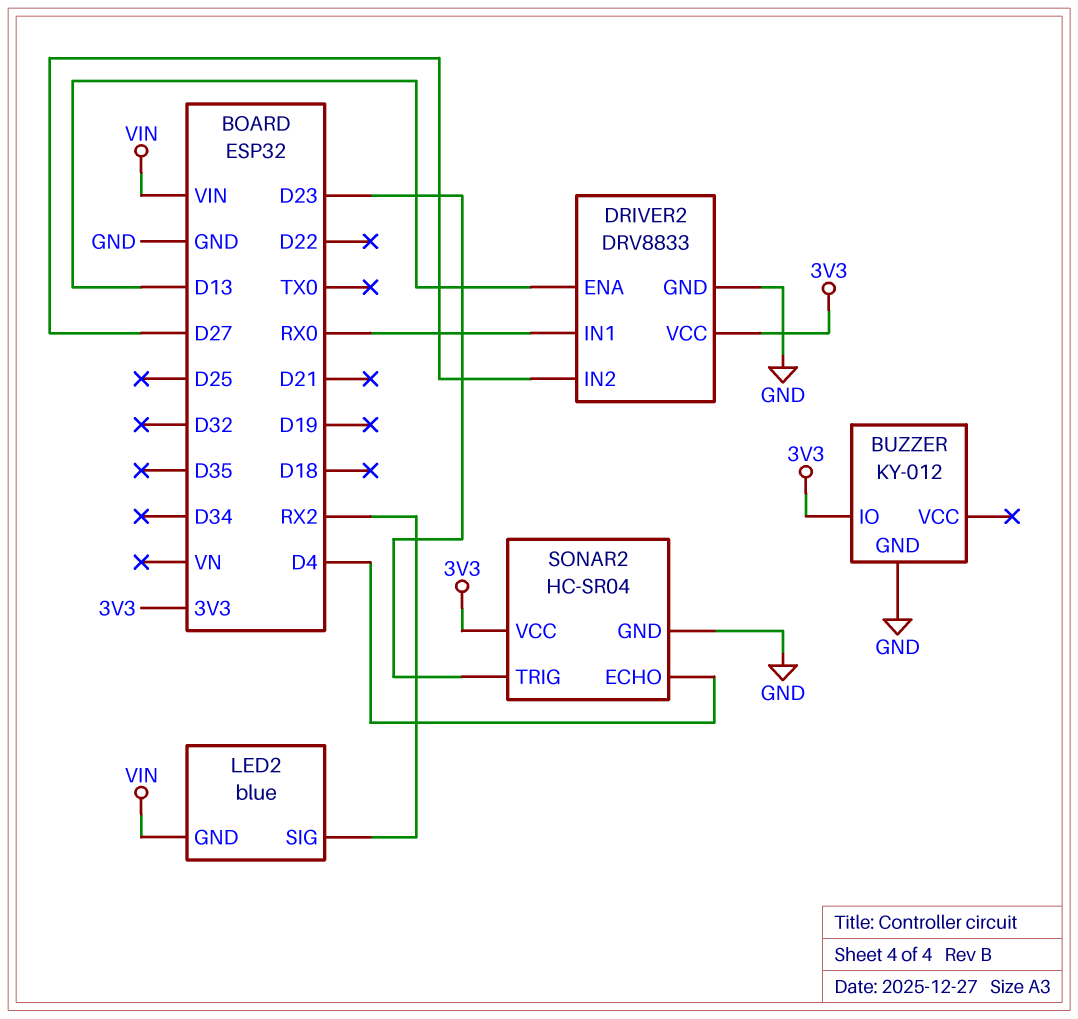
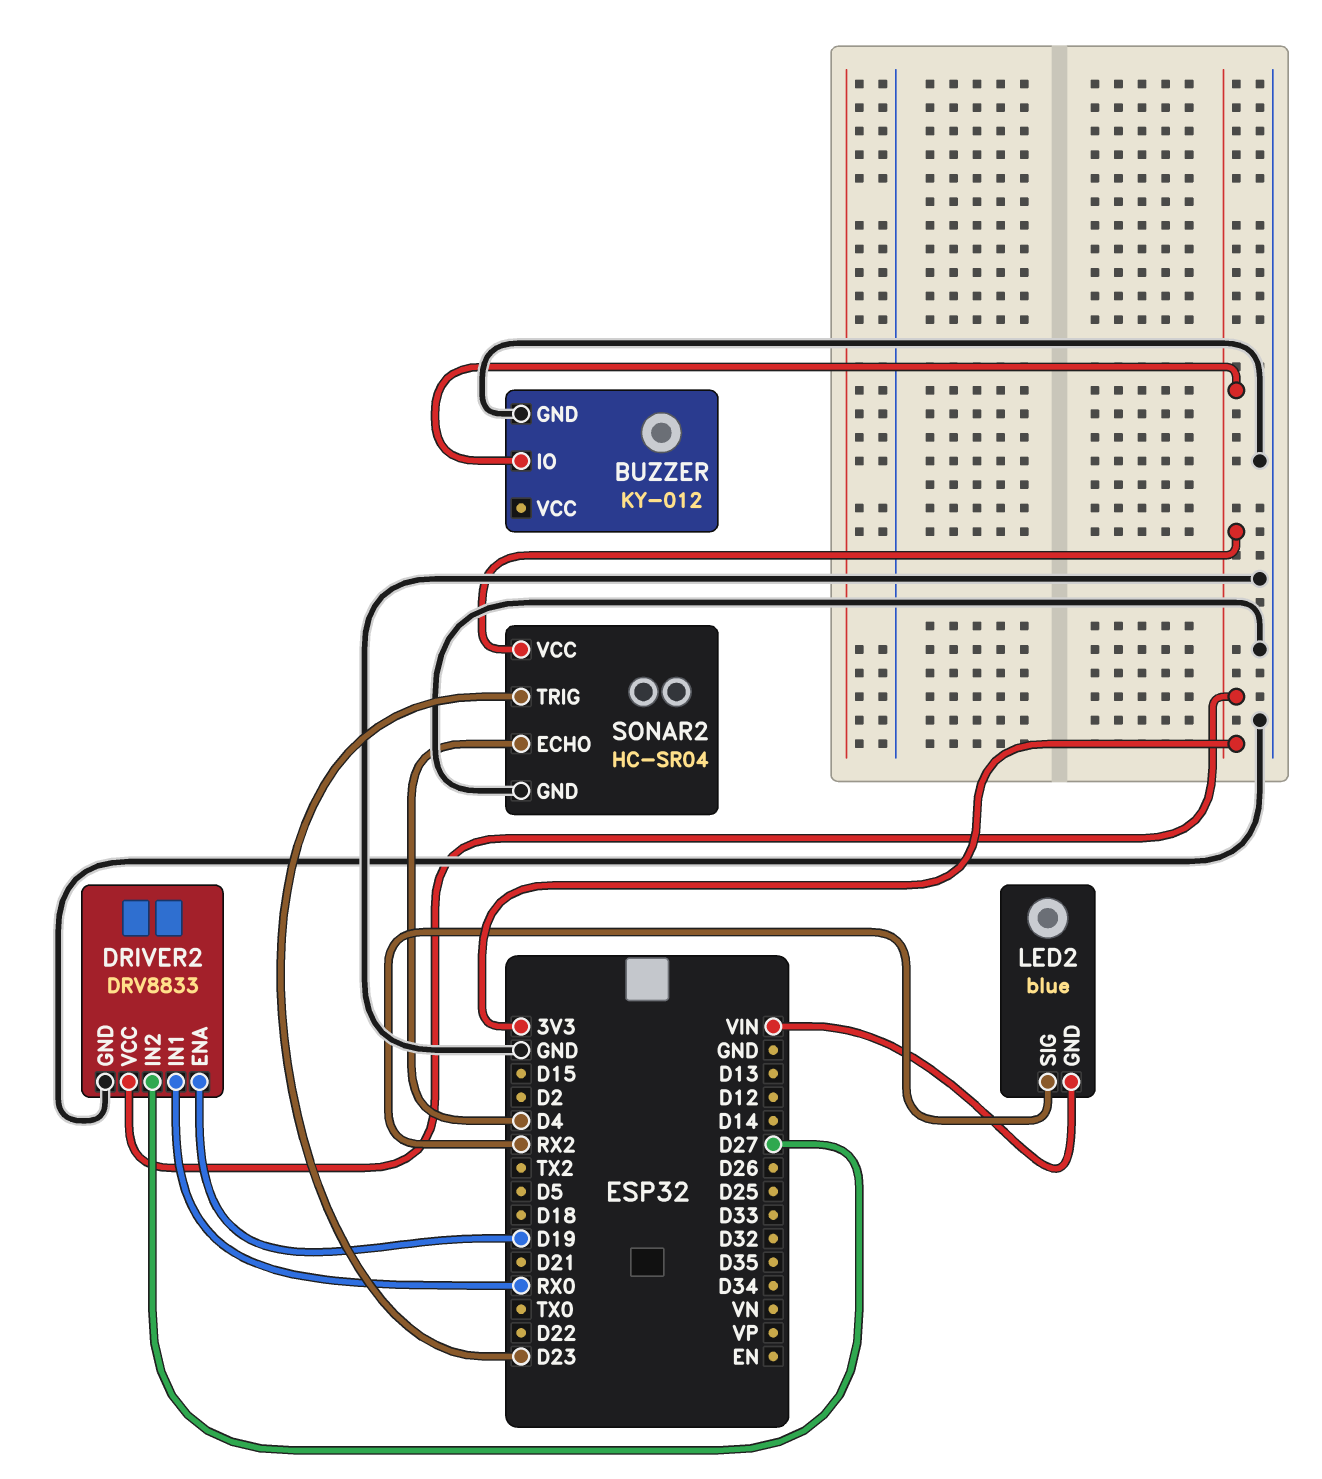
DRIVER2 pin ENA: D13 -> D19

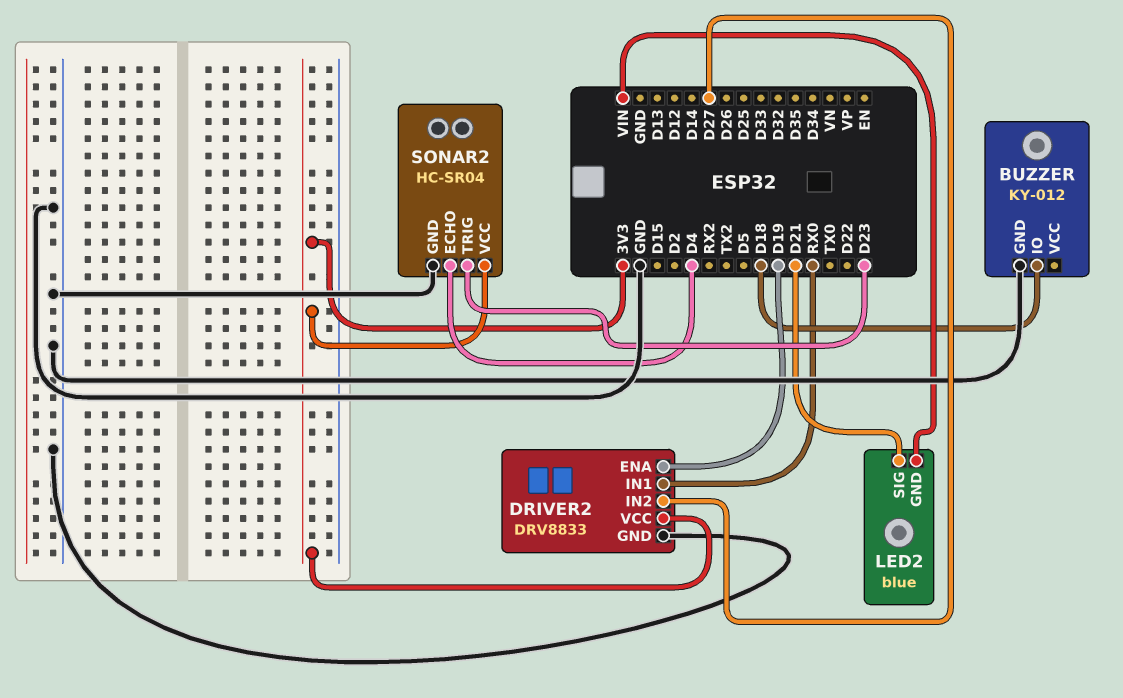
BUZZER pin IO: 3V3 -> D18
LED2 pin SIG: RX2 -> D21

